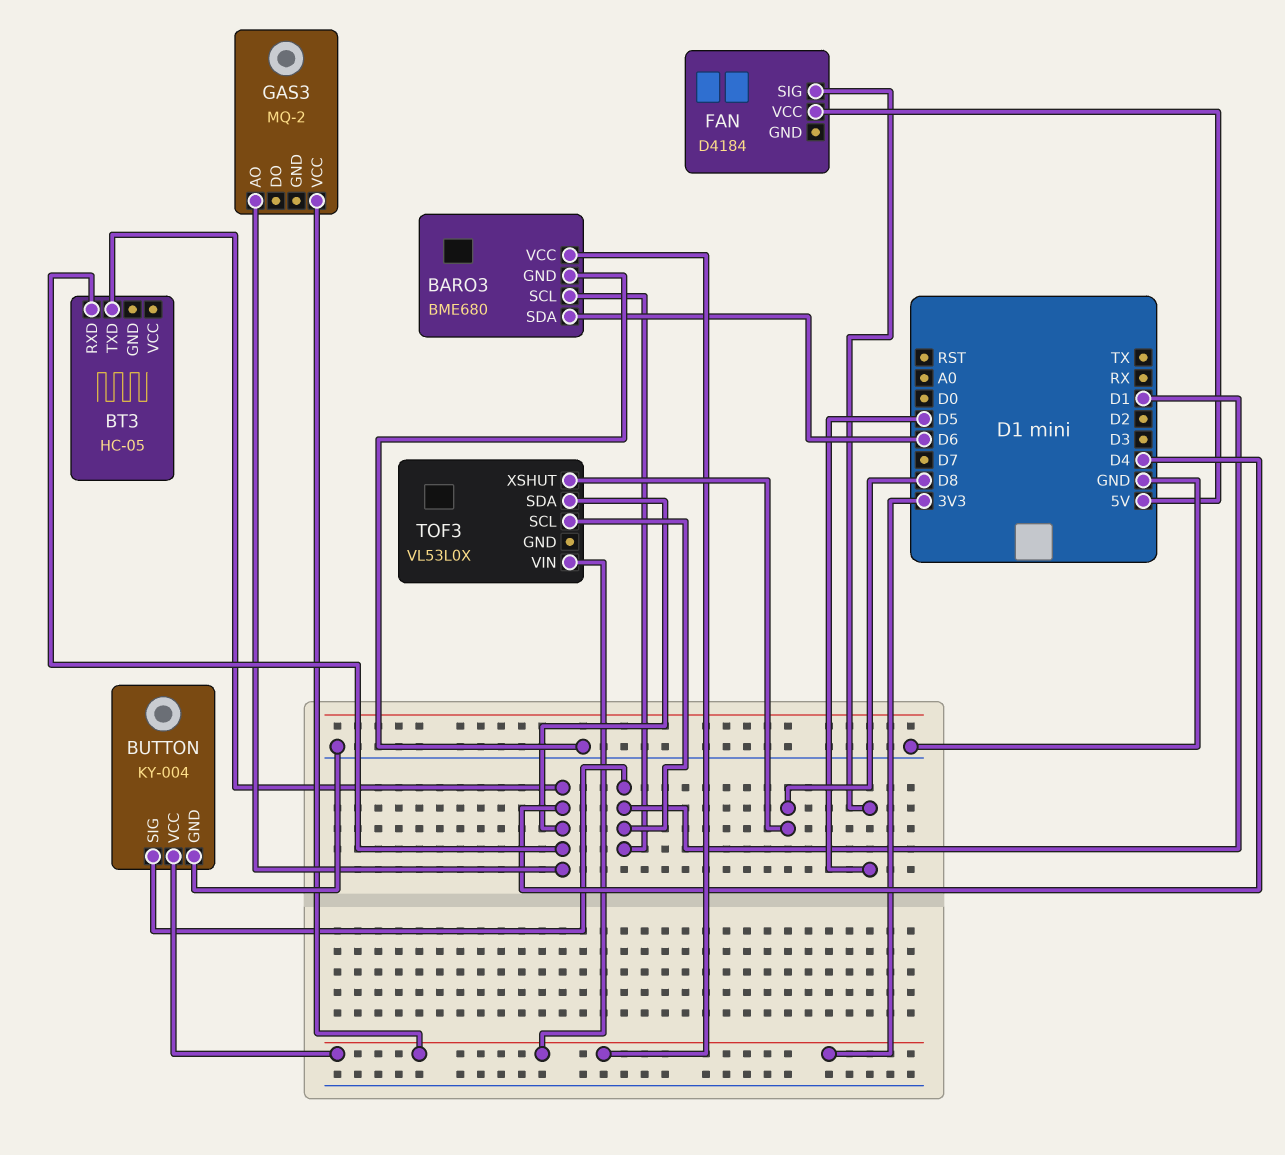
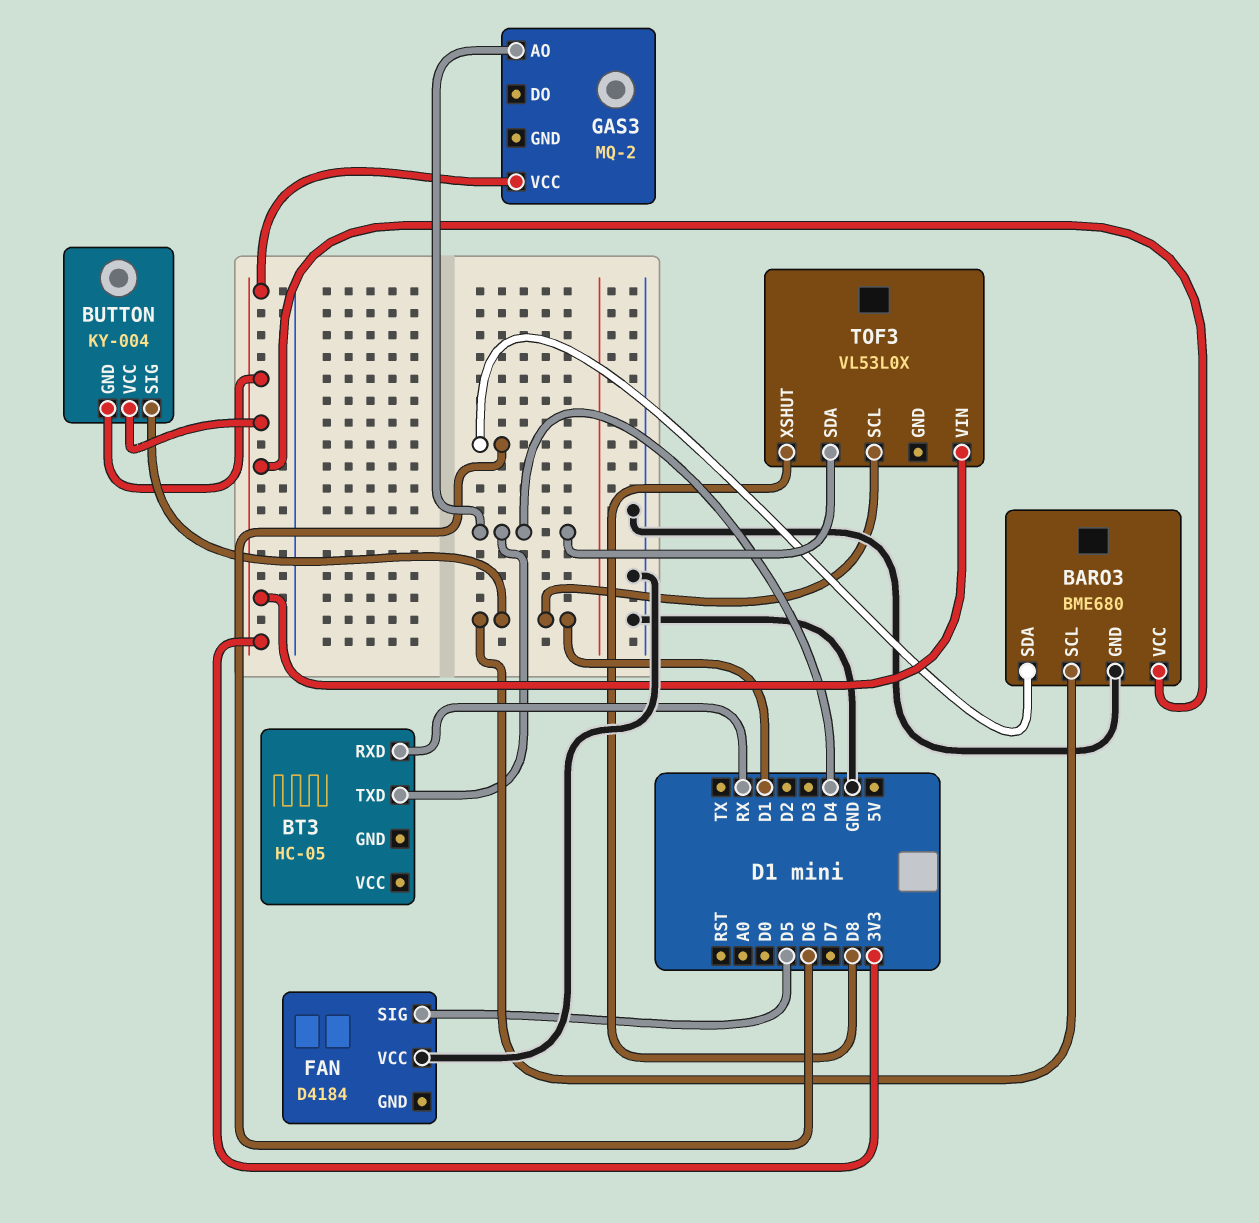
BT3 pin RXD: D4 -> RX
BUTTON pin GND: GND -> 3V3
FAN pin VCC: 5V -> GND

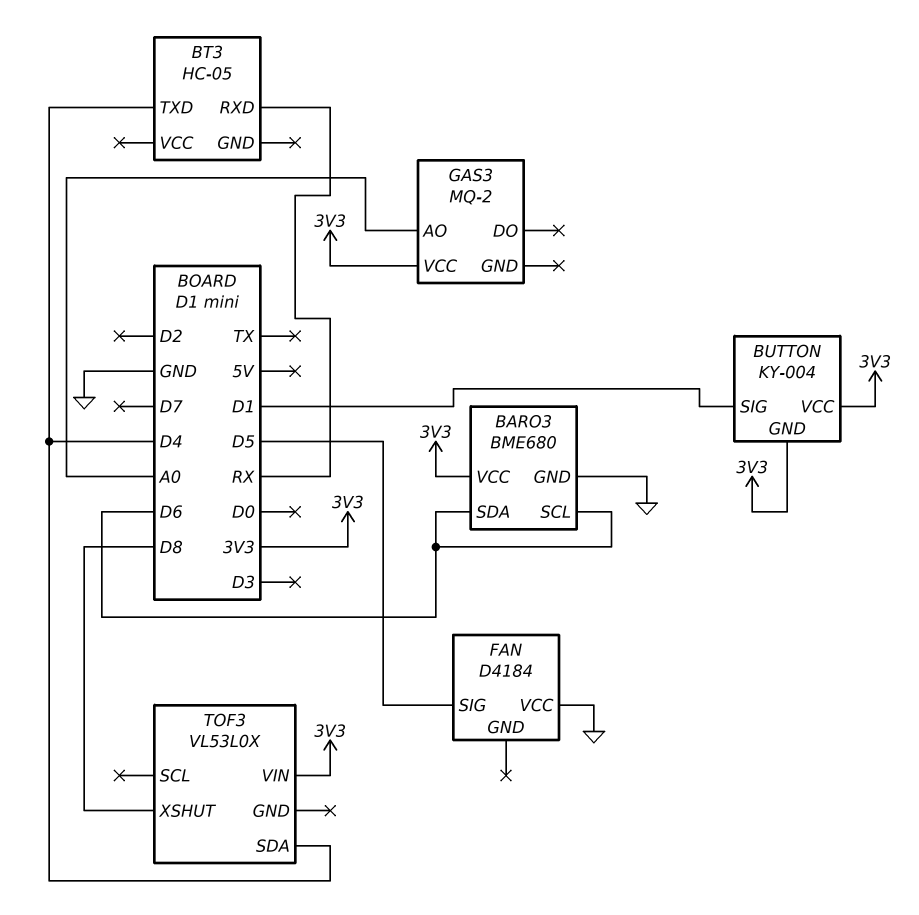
BARO3 pin SCL: D1 -> D6
GAS3 pin AO: D4 -> A0
TOF3 pin SCL: D1 -> none

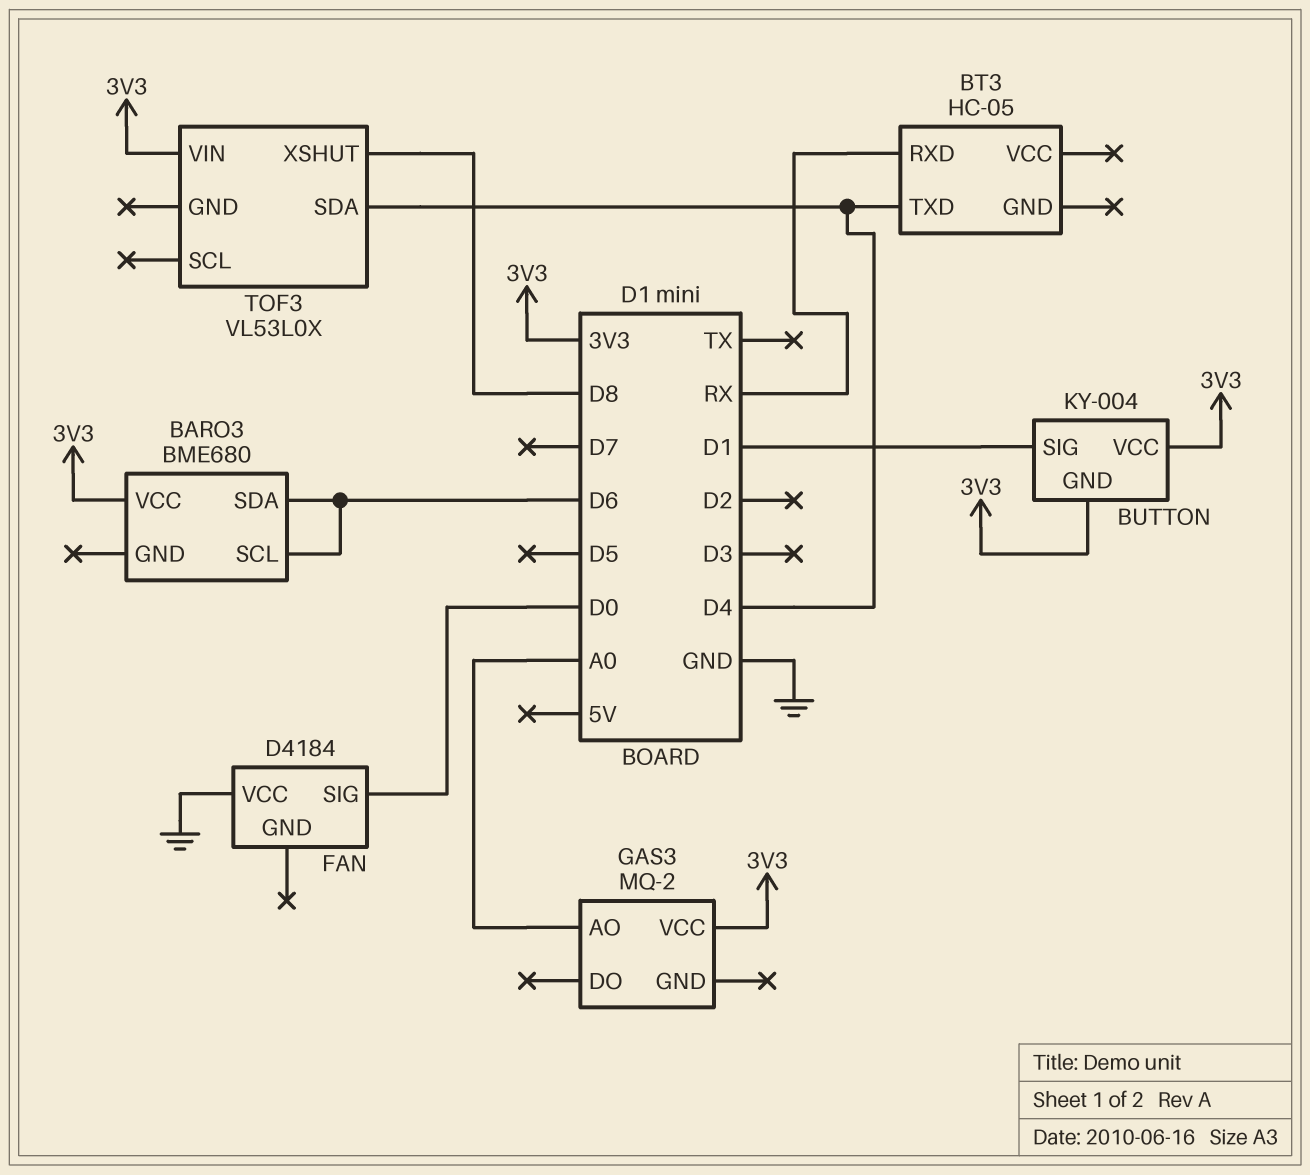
BARO3 pin GND: GND -> none
FAN pin SIG: D5 -> D0

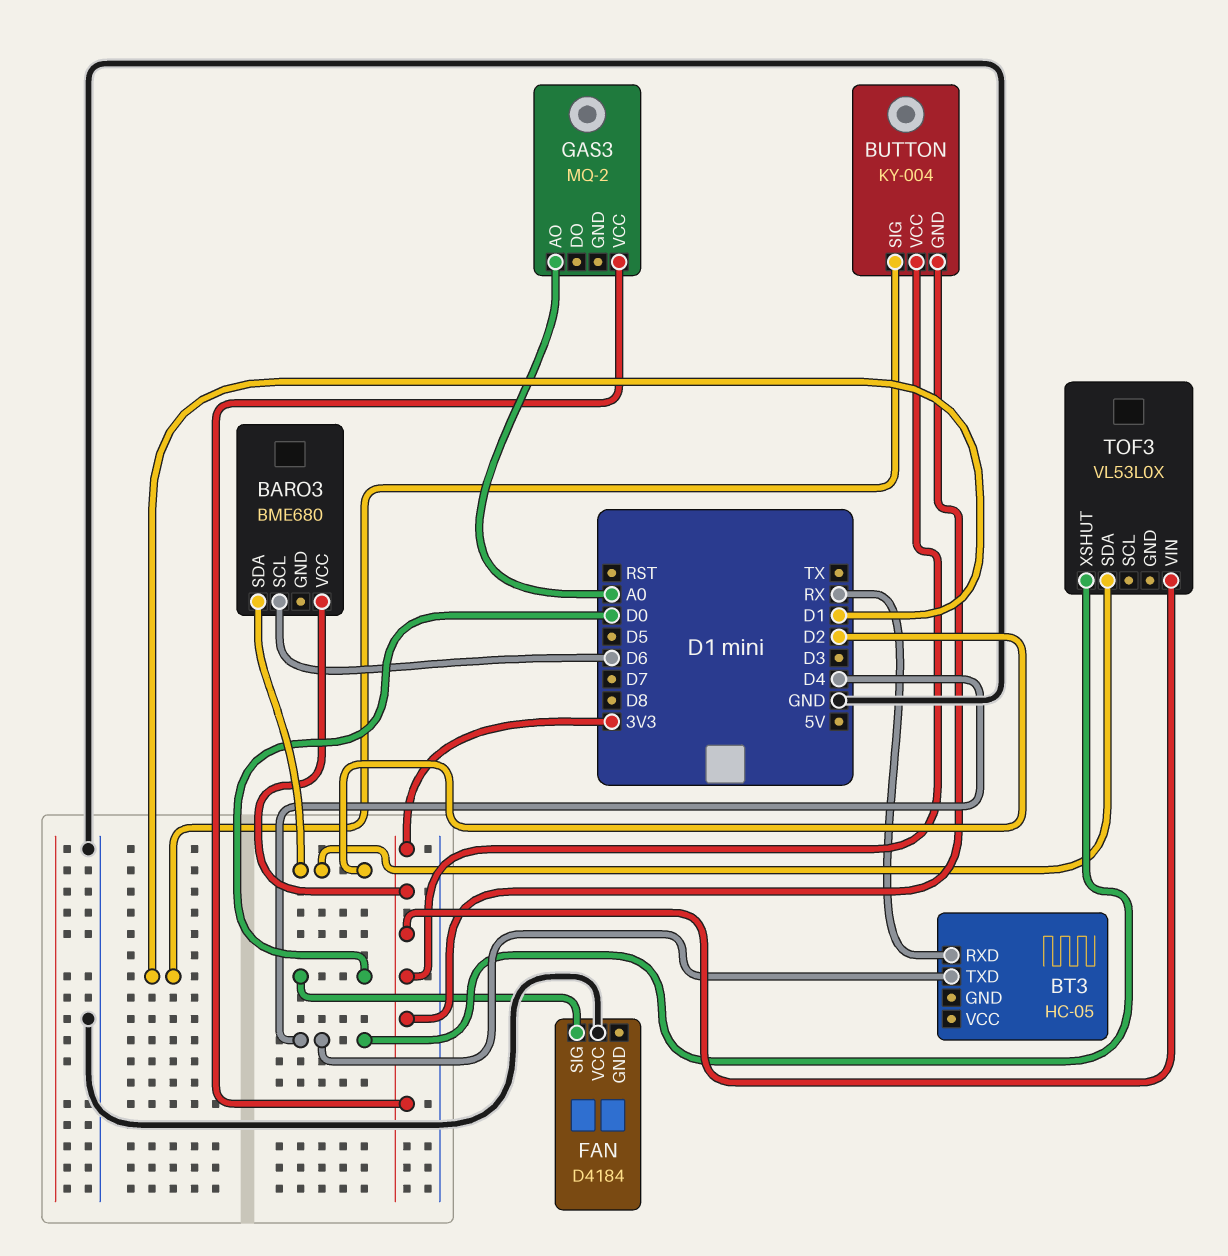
BARO3 pin SDA: D6 -> D2
TOF3 pin SDA: D4 -> D2
TOF3 pin XSHUT: D8 -> D4

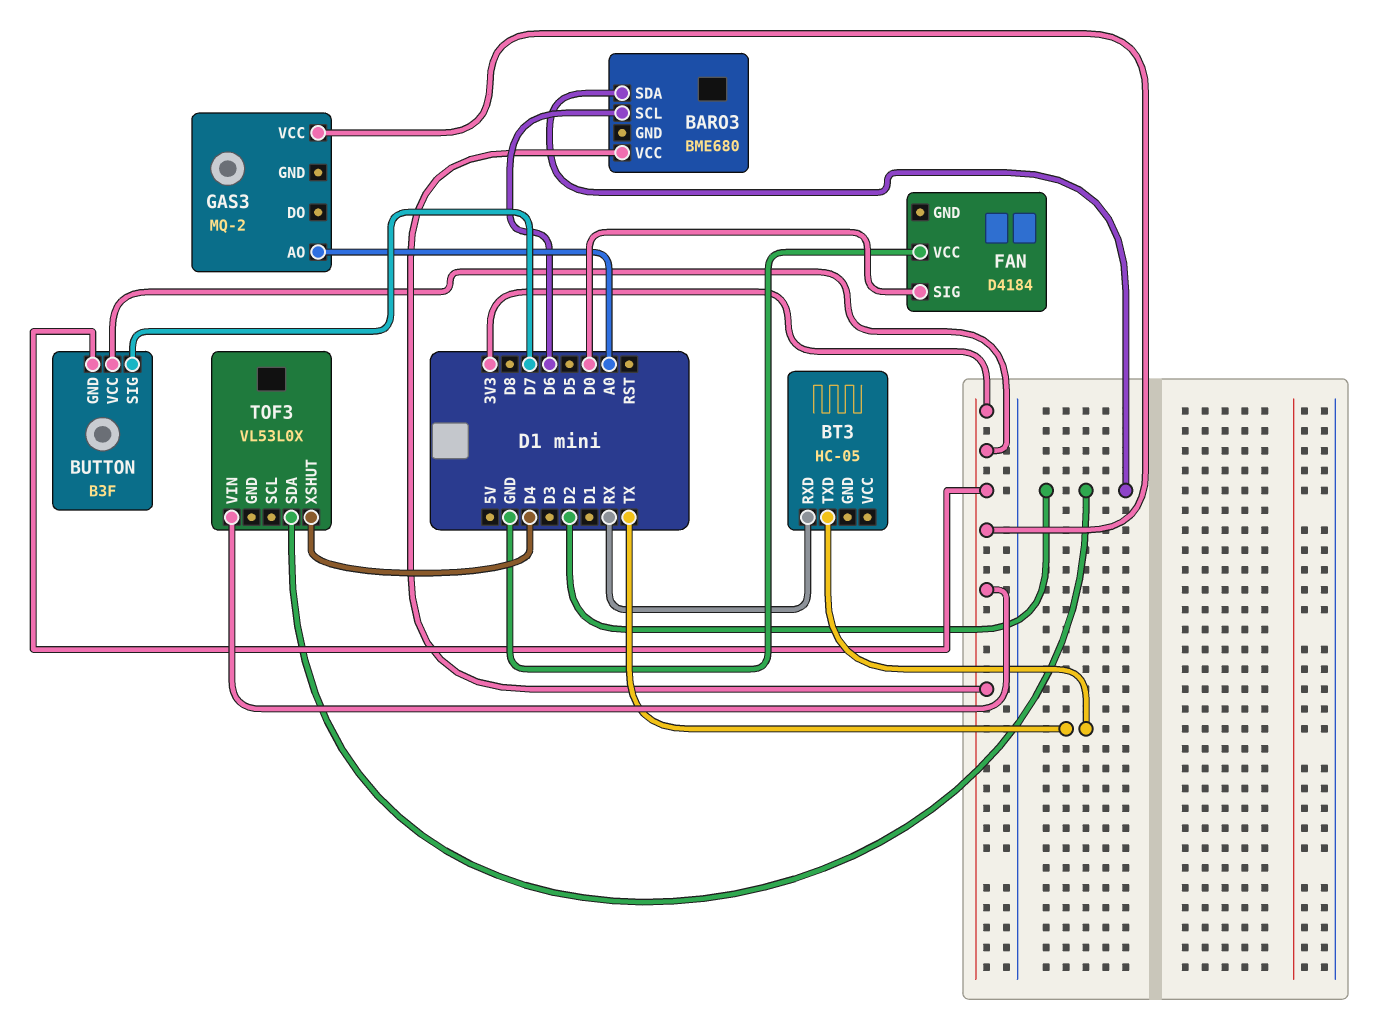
BT3 pin TXD: D4 -> TX
BUTTON: KY-004 -> B3F
BUTTON pin SIG: D1 -> D7

